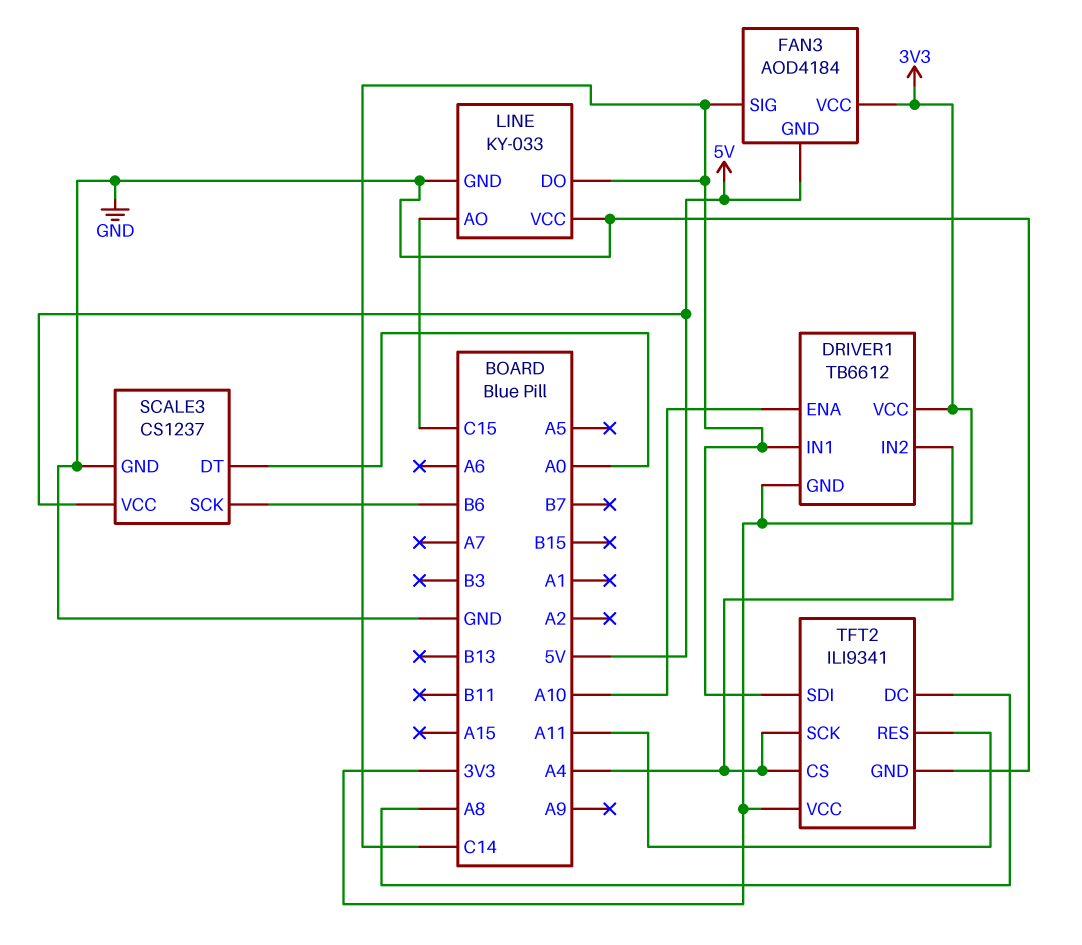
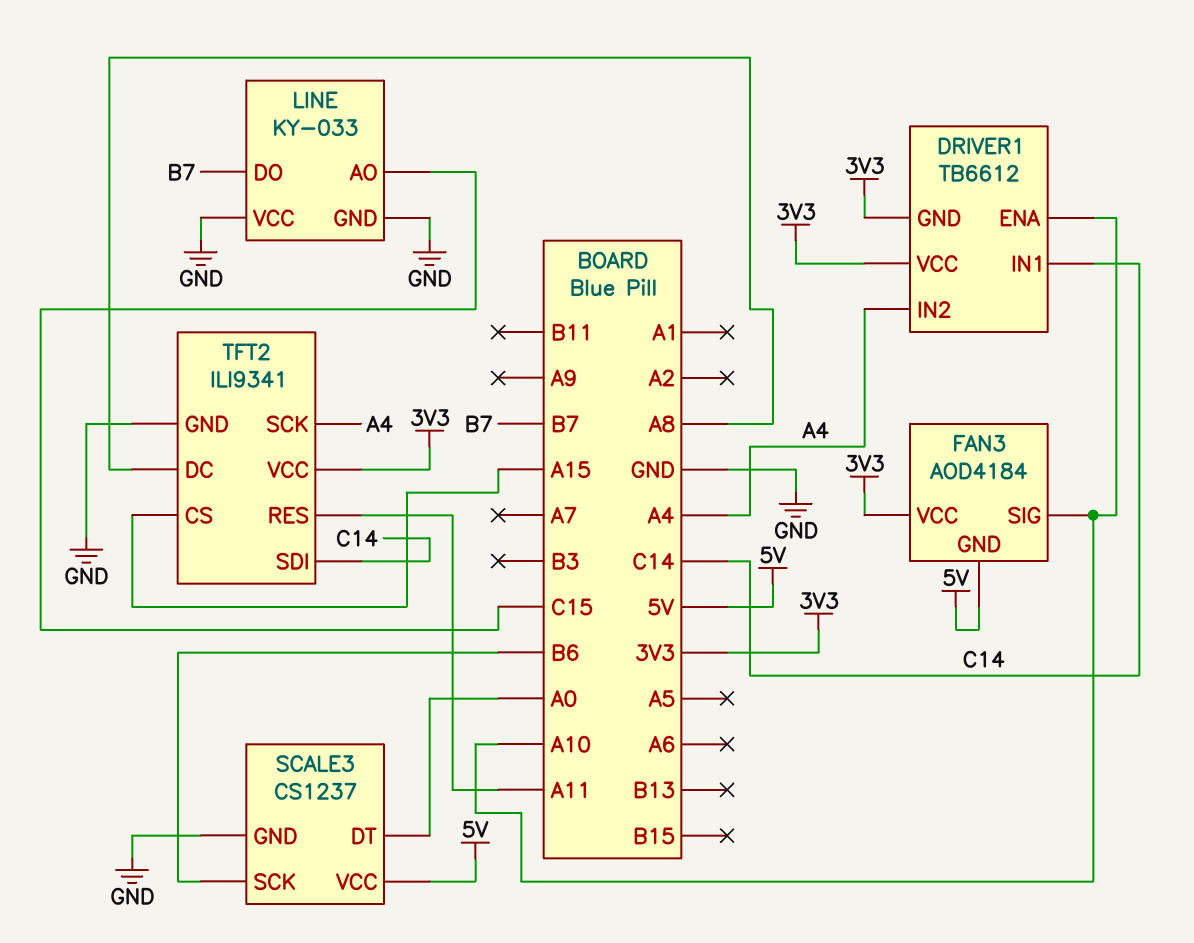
FAN3 pin SIG: C14 -> A10
LINE pin DO: C14 -> B7
TFT2 pin CS: A4 -> A15

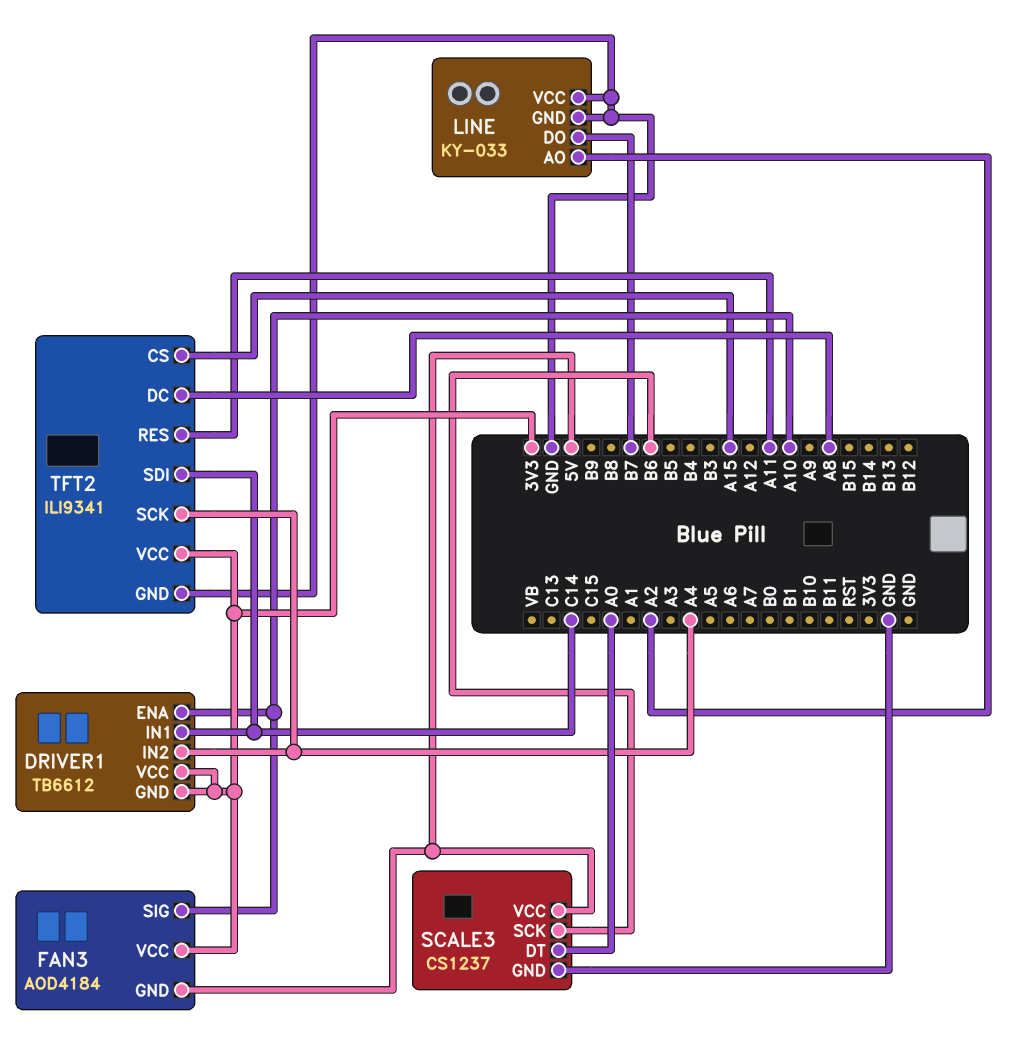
LINE pin AO: C15 -> A2

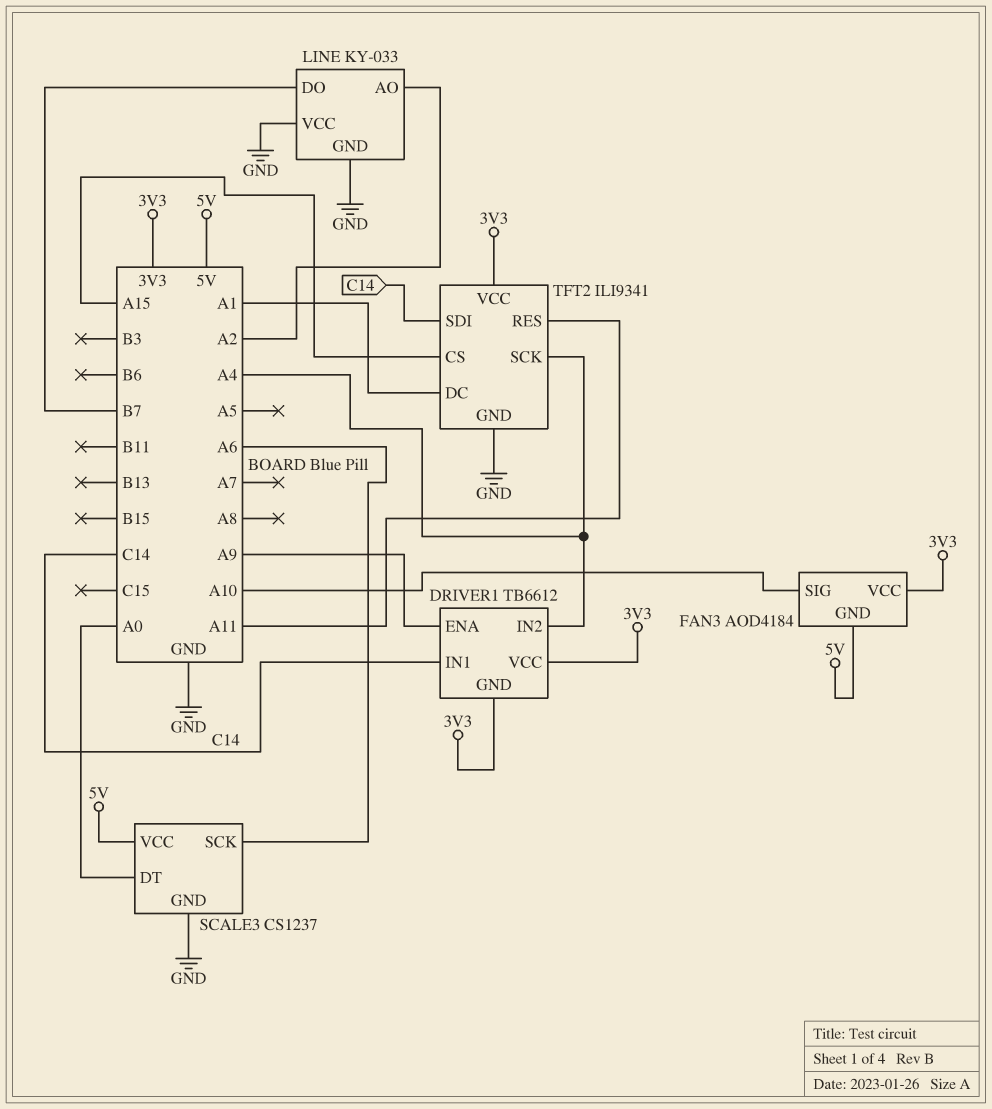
DRIVER1 pin ENA: A10 -> A9
SCALE3 pin SCK: B6 -> A6
TFT2 pin DC: A8 -> A1

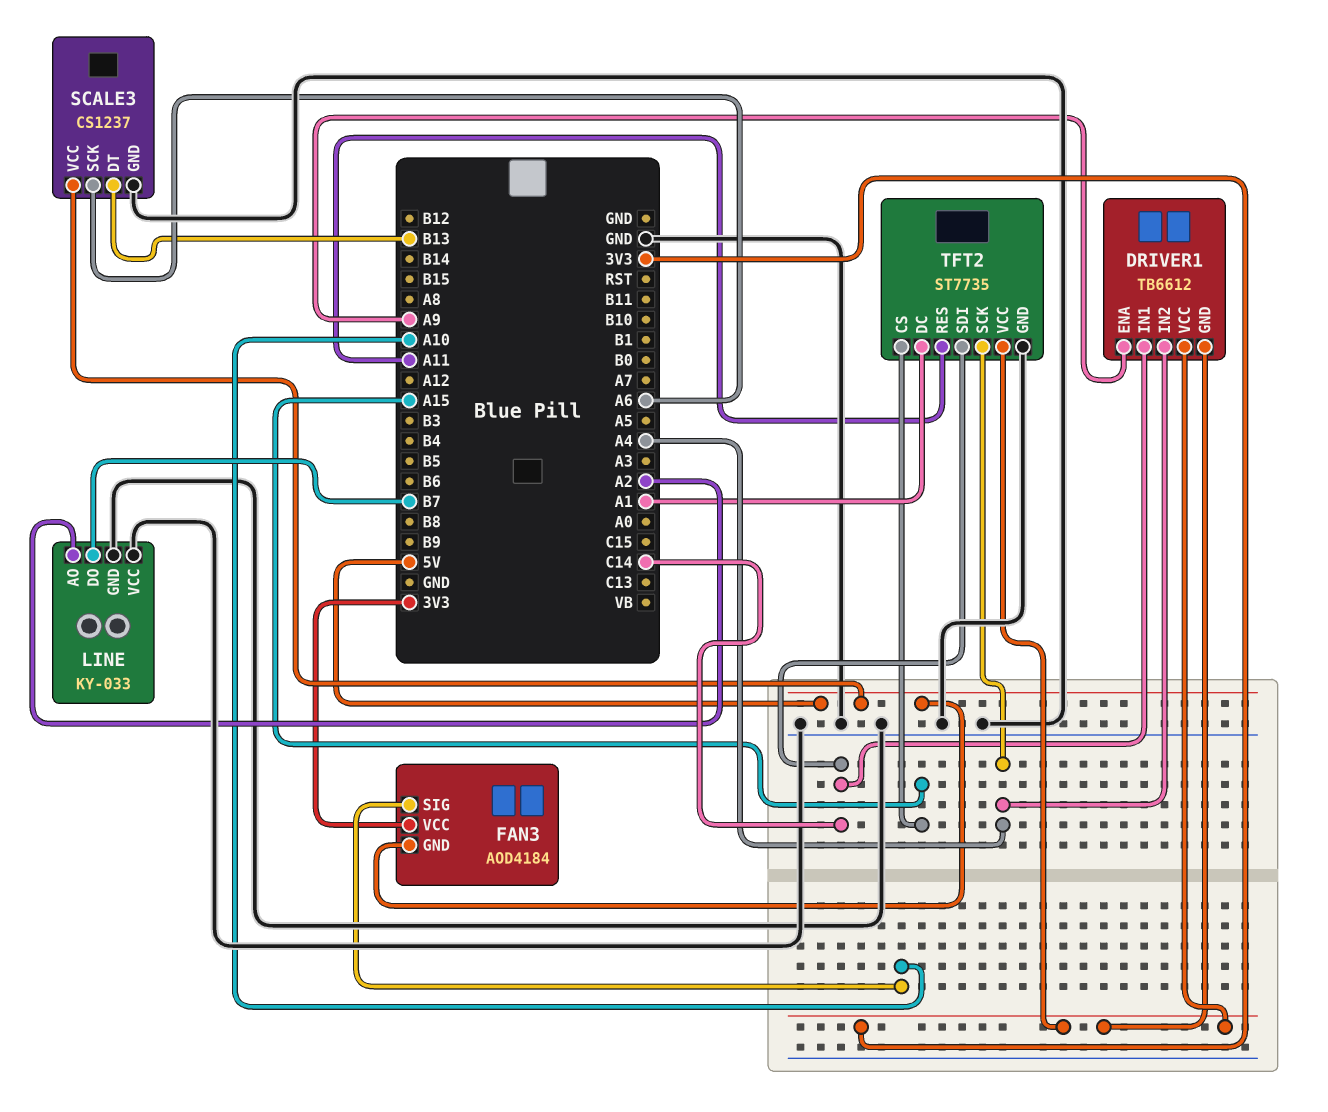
SCALE3 pin DT: A0 -> B13
TFT2: ILI9341 -> ST7735

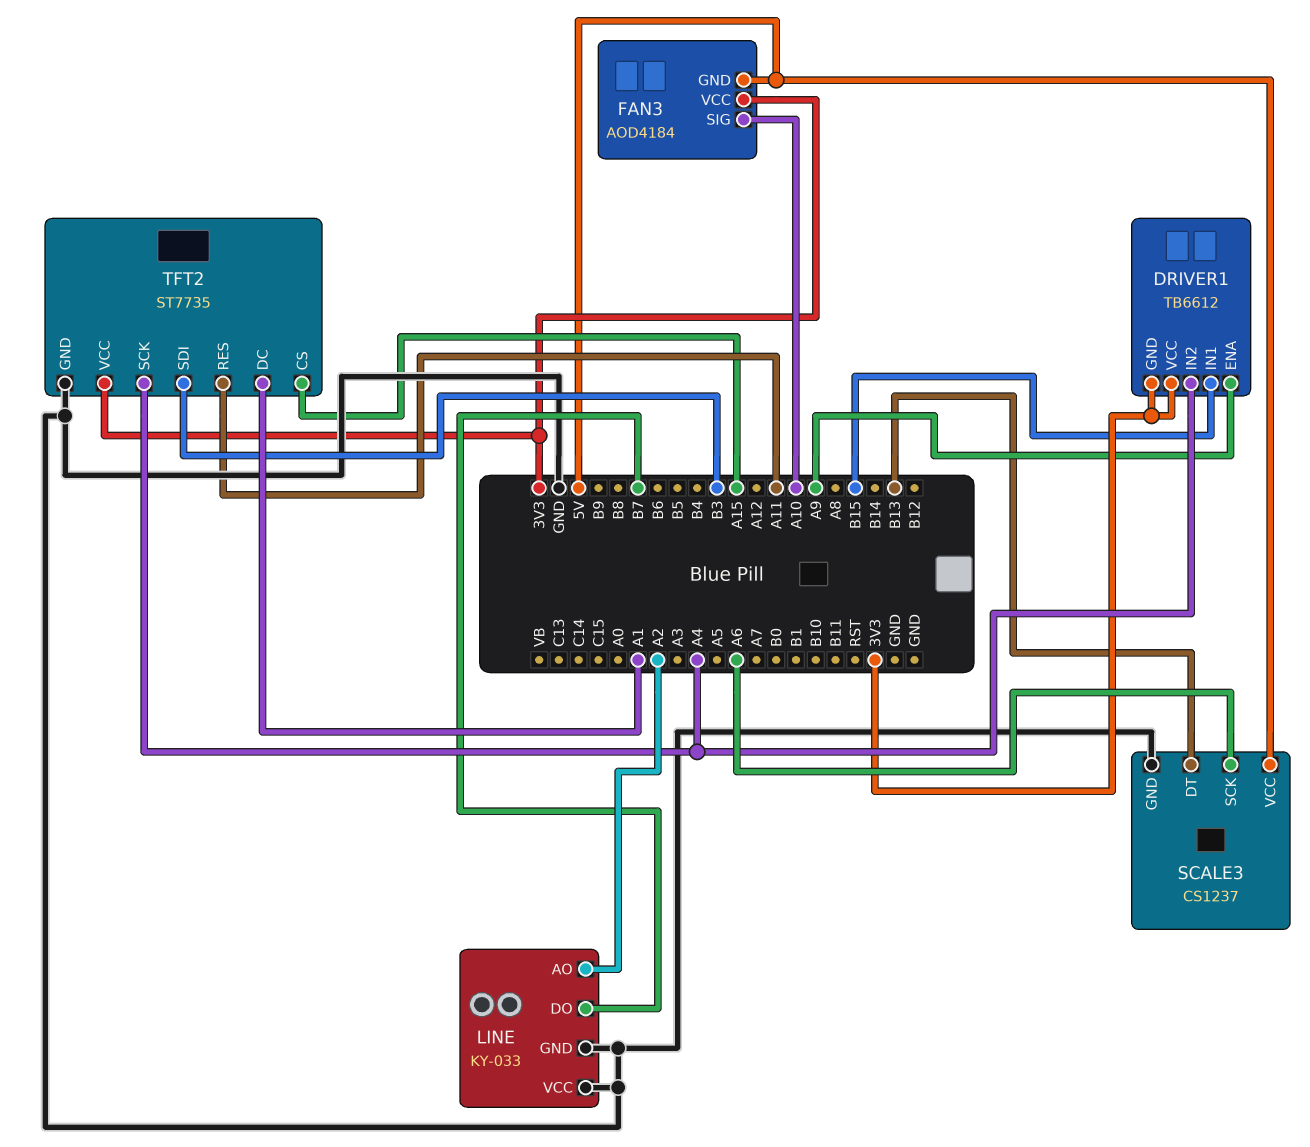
DRIVER1 pin IN1: C14 -> B15
TFT2 pin SDI: C14 -> B3

